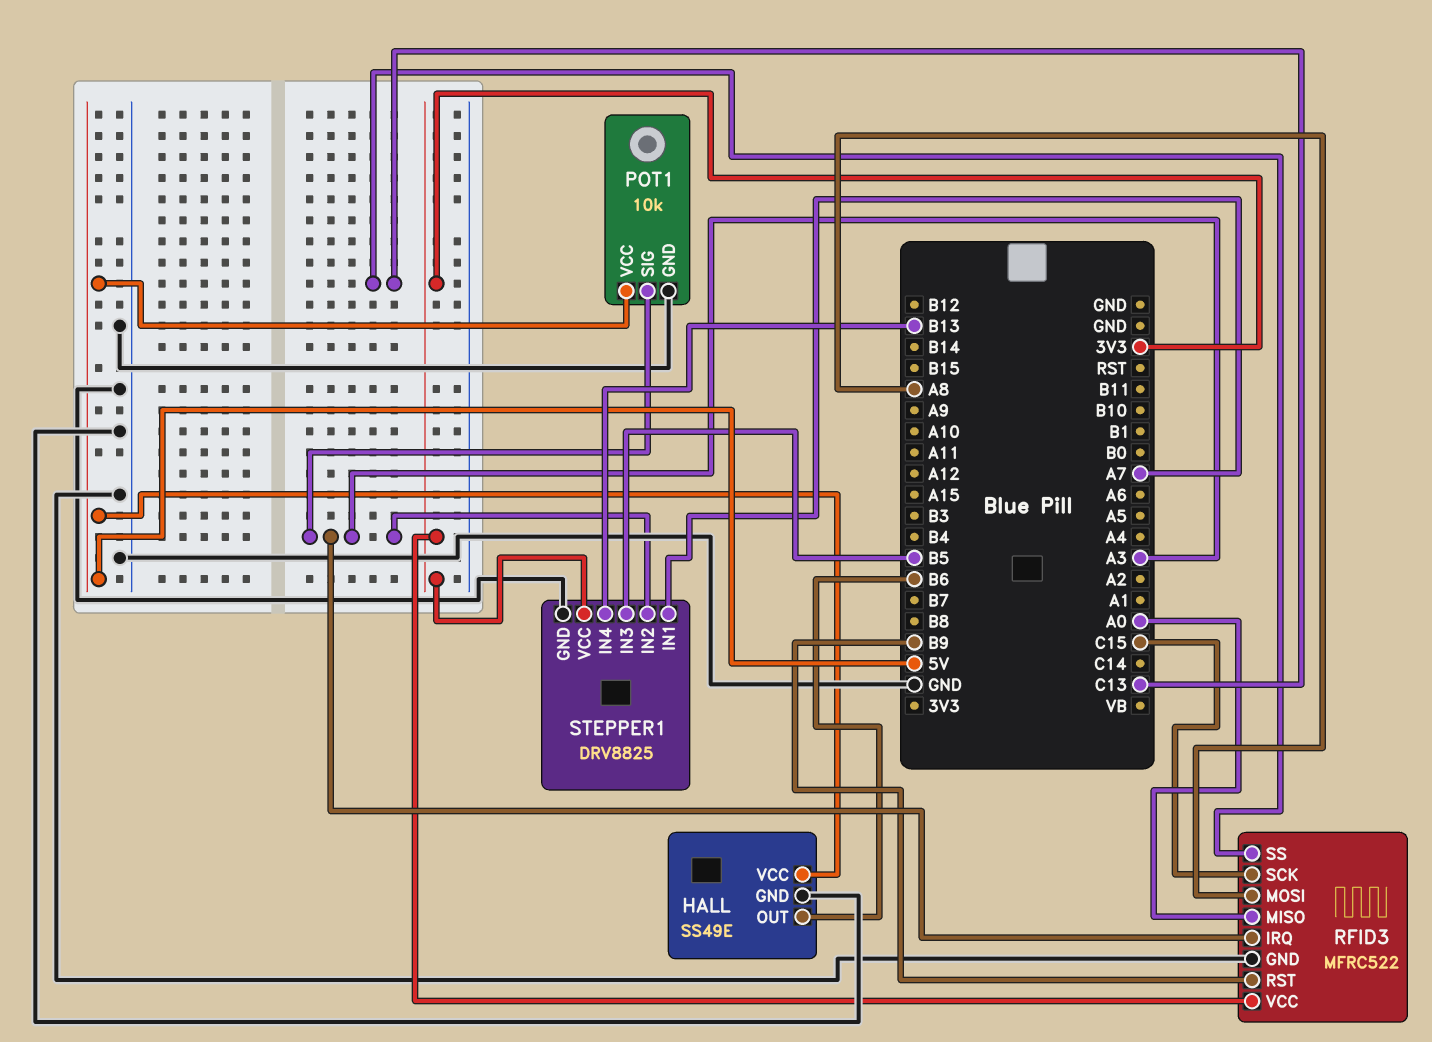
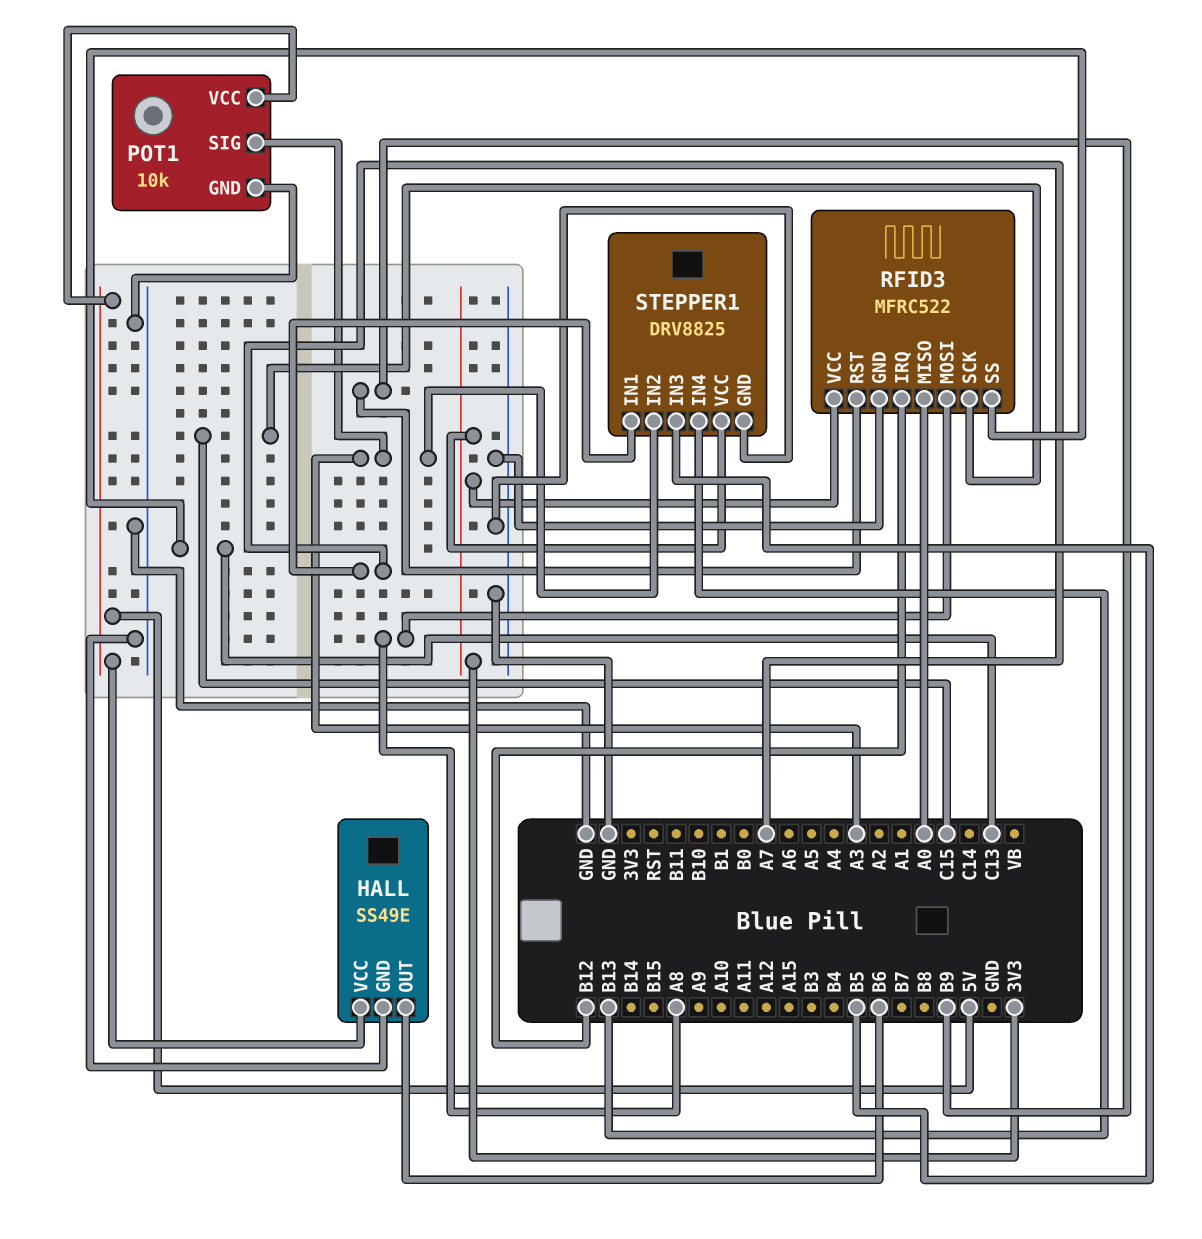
RFID3 pin IRQ: A3 -> B12

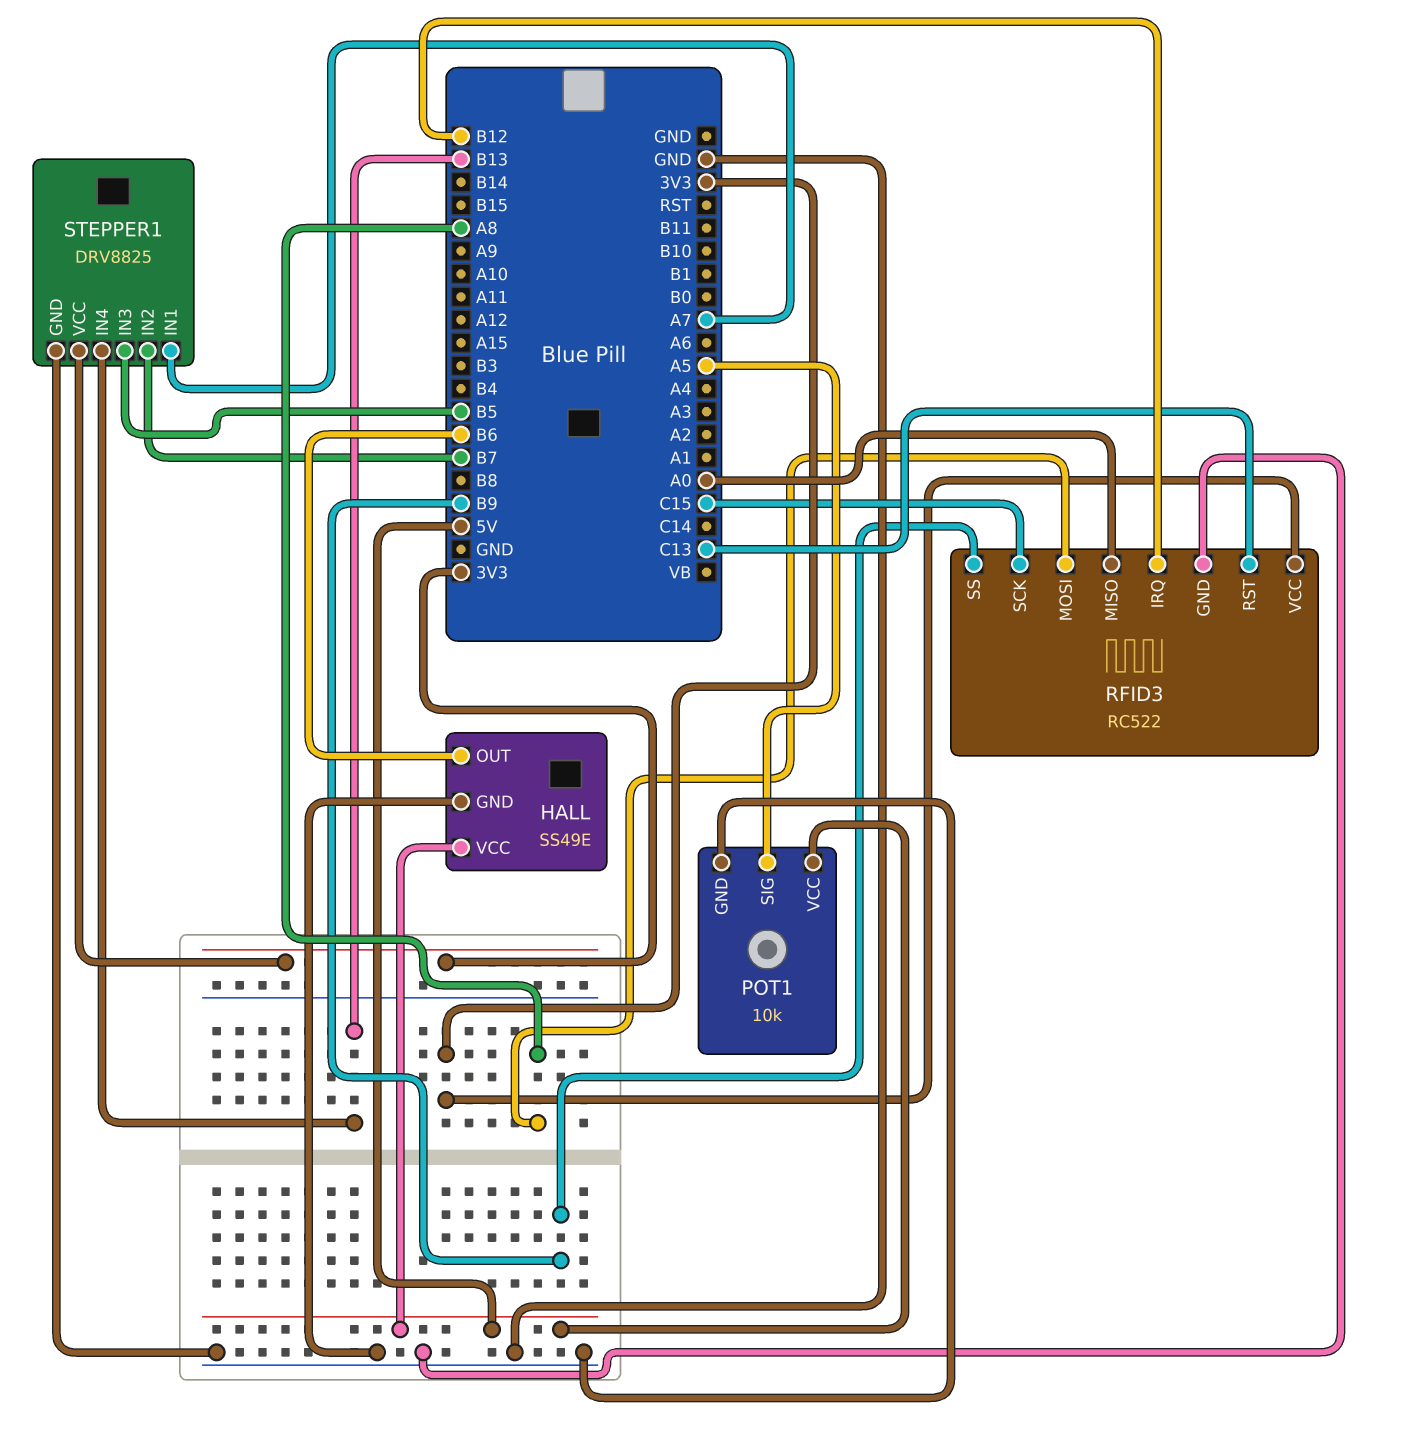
POT1 pin SIG: A3 -> A5
RFID3: MFRC522 -> RC522
RFID3 pin RST: B9 -> C13
RFID3 pin SS: C13 -> B9
STEPPER1 pin IN2: A3 -> B7

